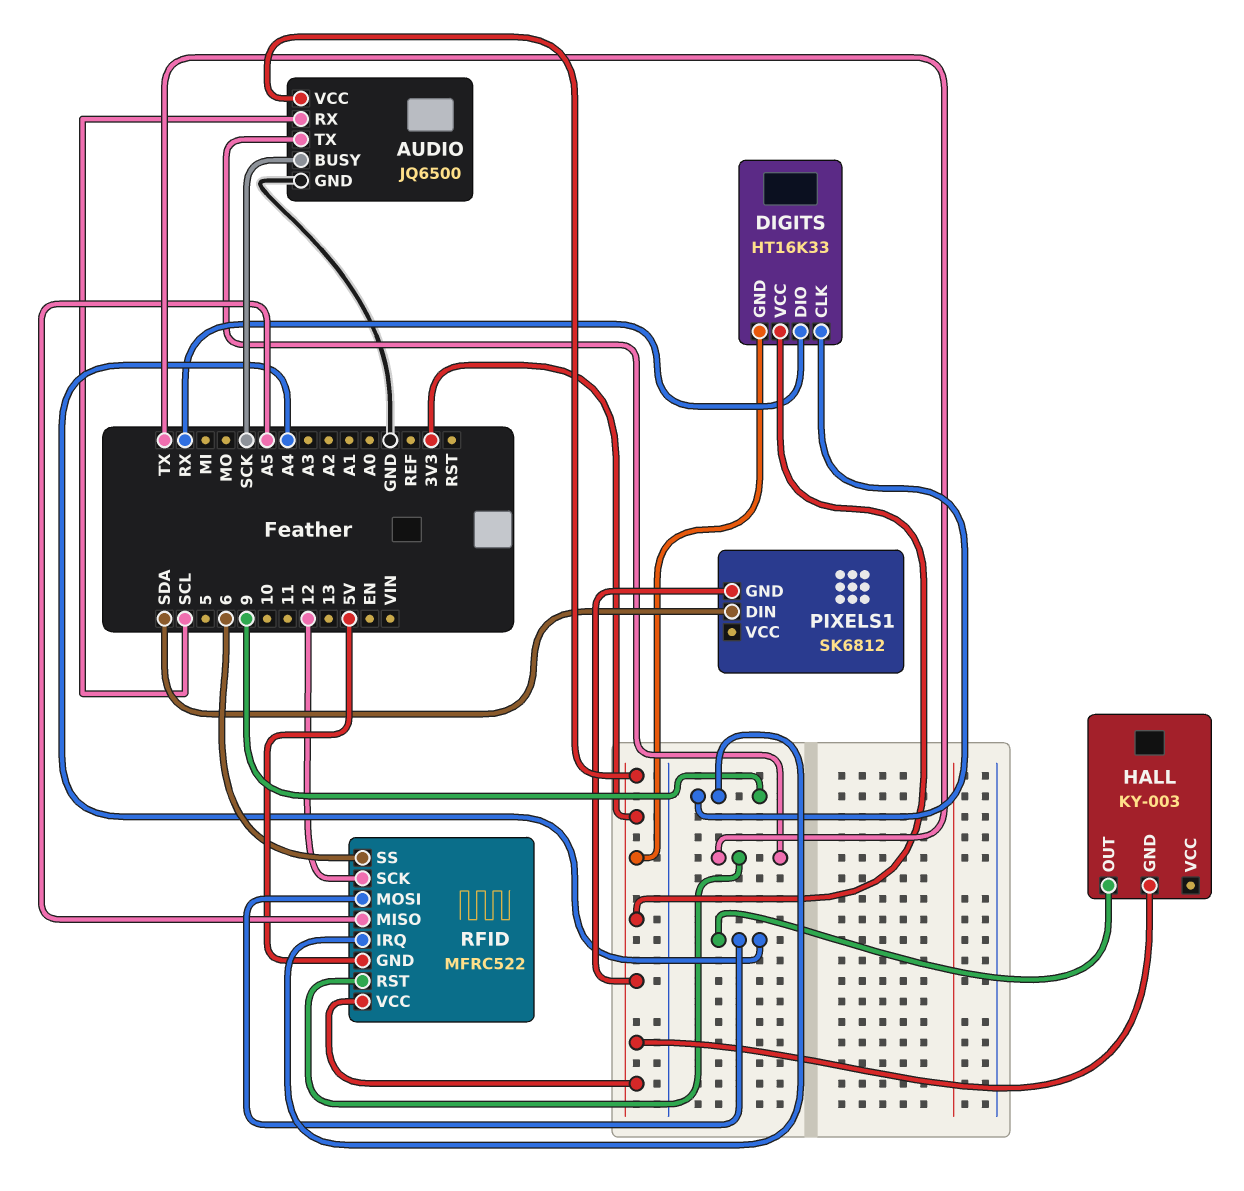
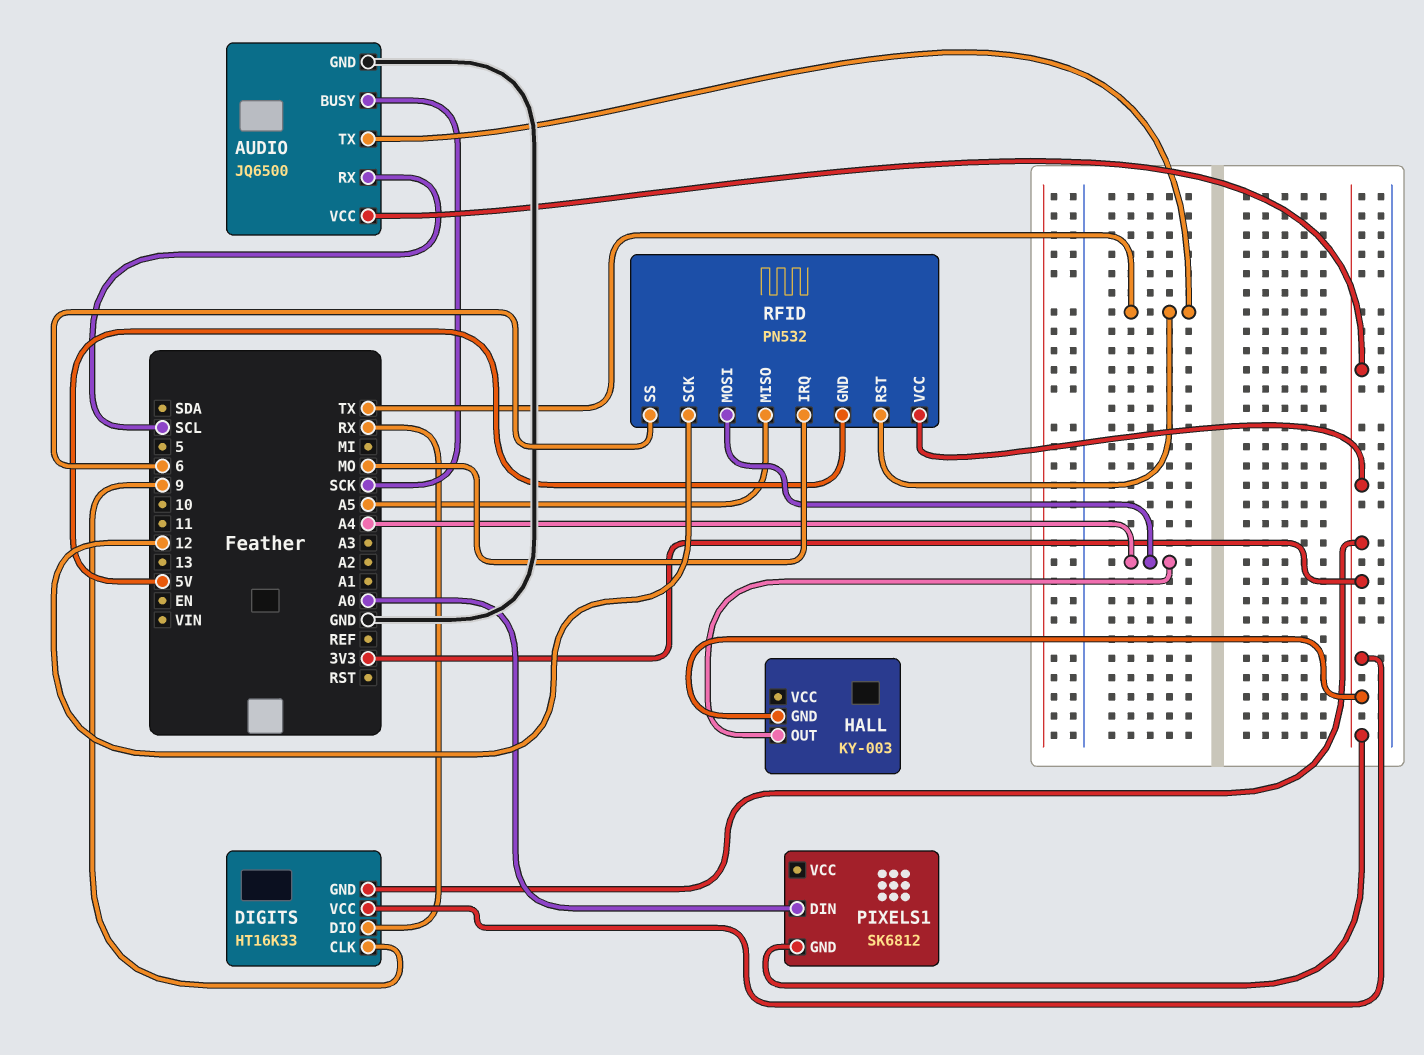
PIXELS1 pin DIN: SDA -> A0
RFID: MFRC522 -> PN532
RFID pin IRQ: 9 -> MO

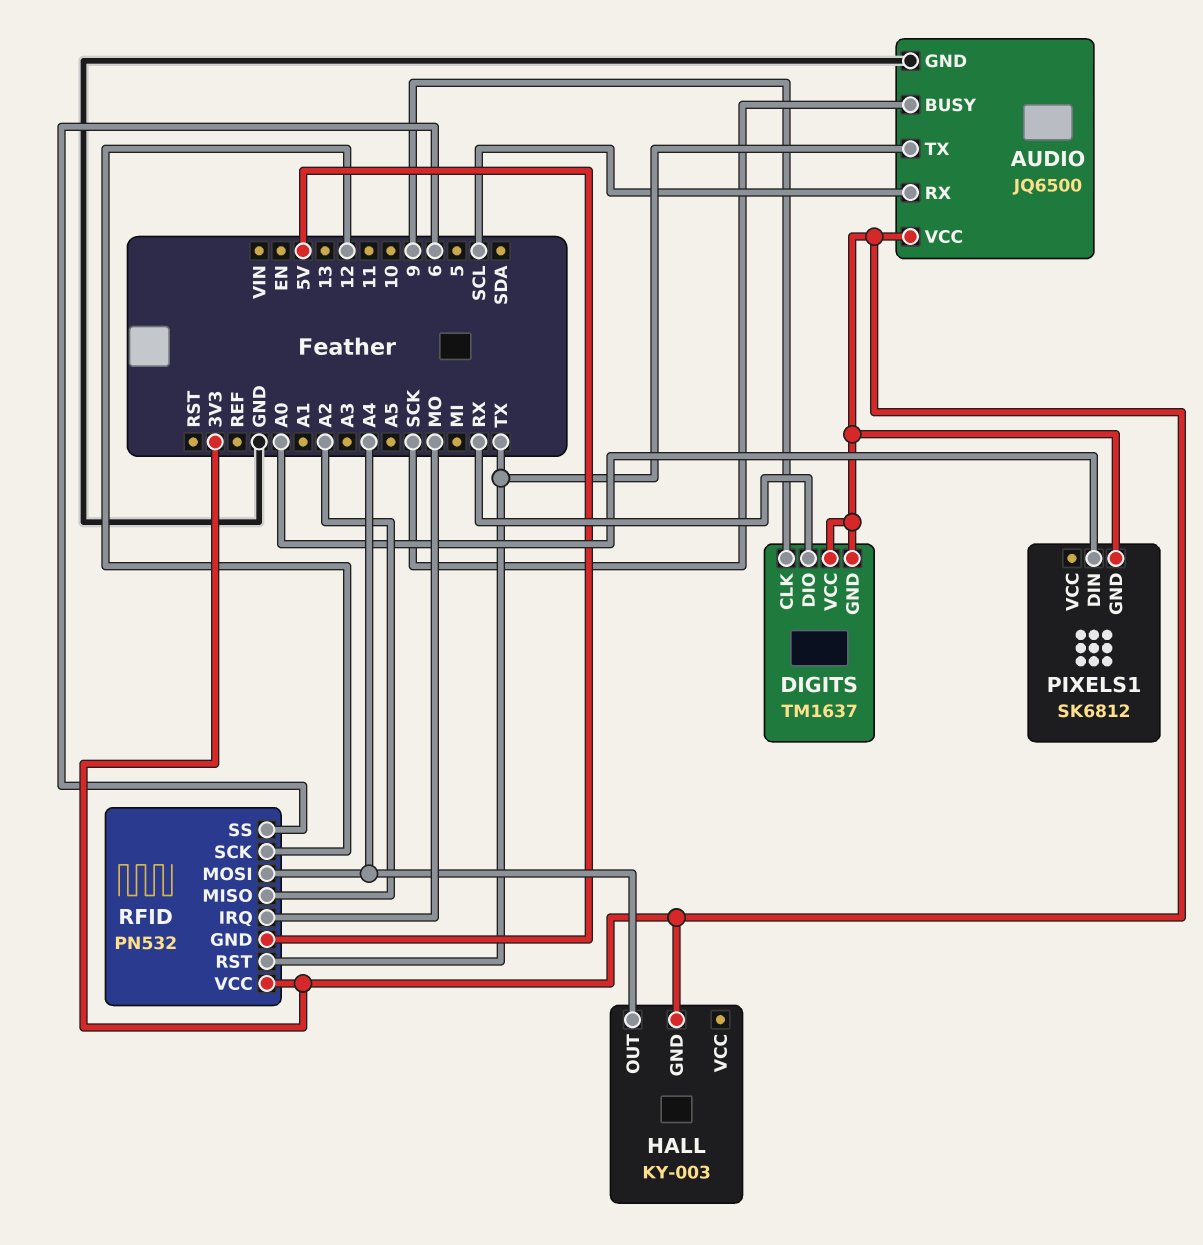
DIGITS: HT16K33 -> TM1637
RFID pin MISO: A5 -> A2

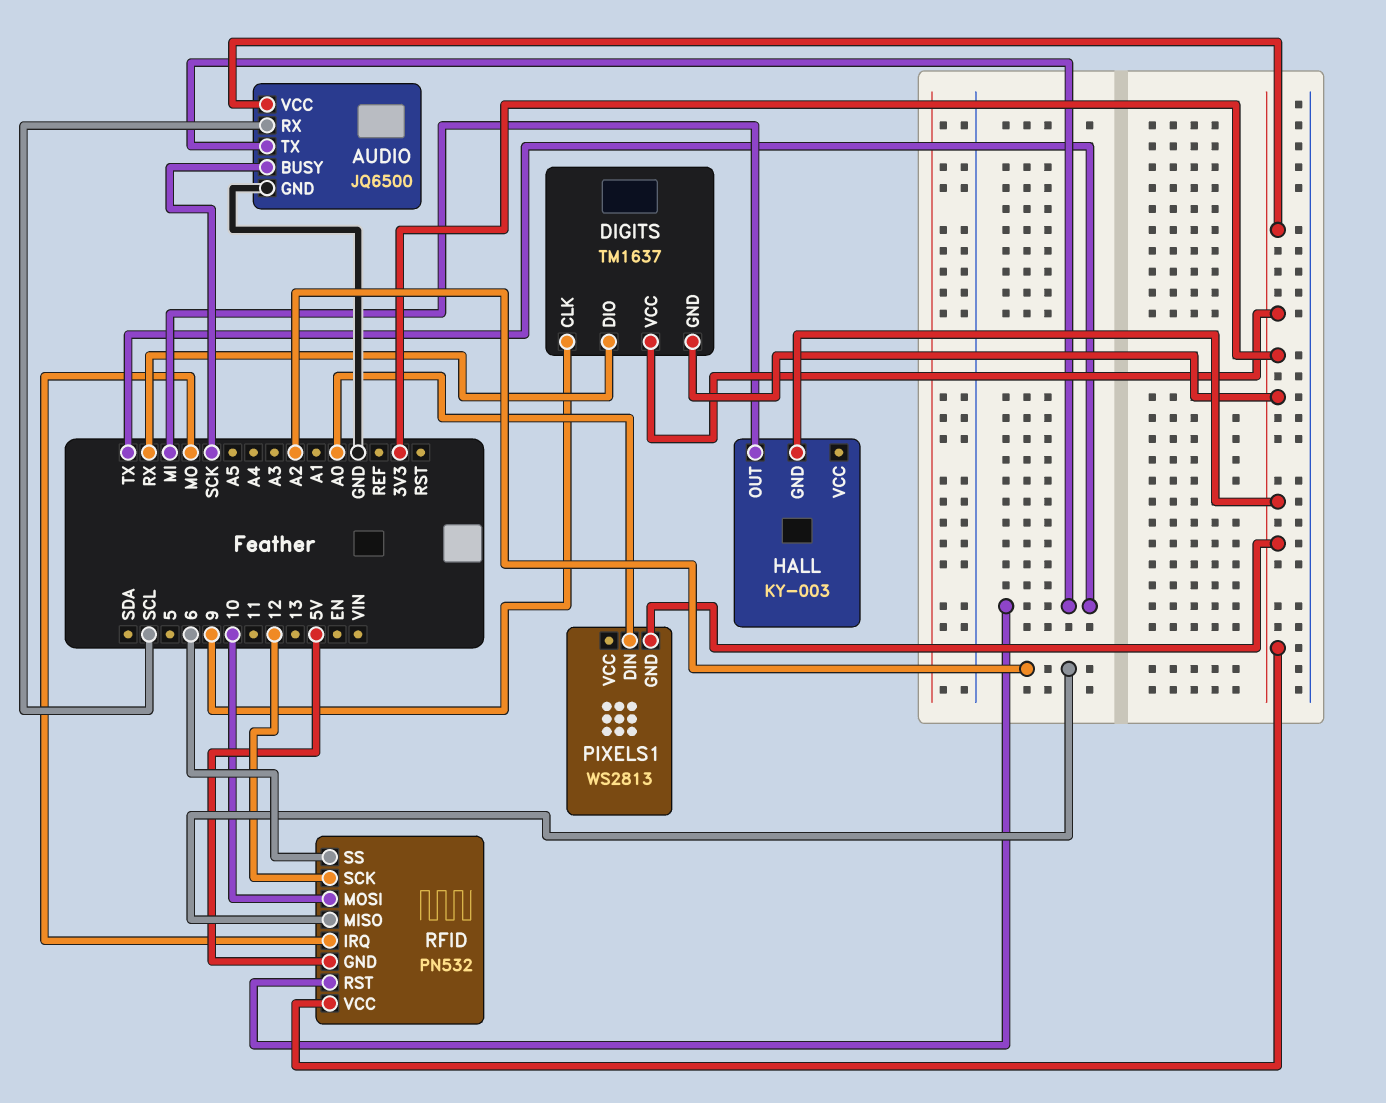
HALL pin OUT: A4 -> MI
PIXELS1: SK6812 -> WS2813
RFID pin MOSI: A4 -> 10

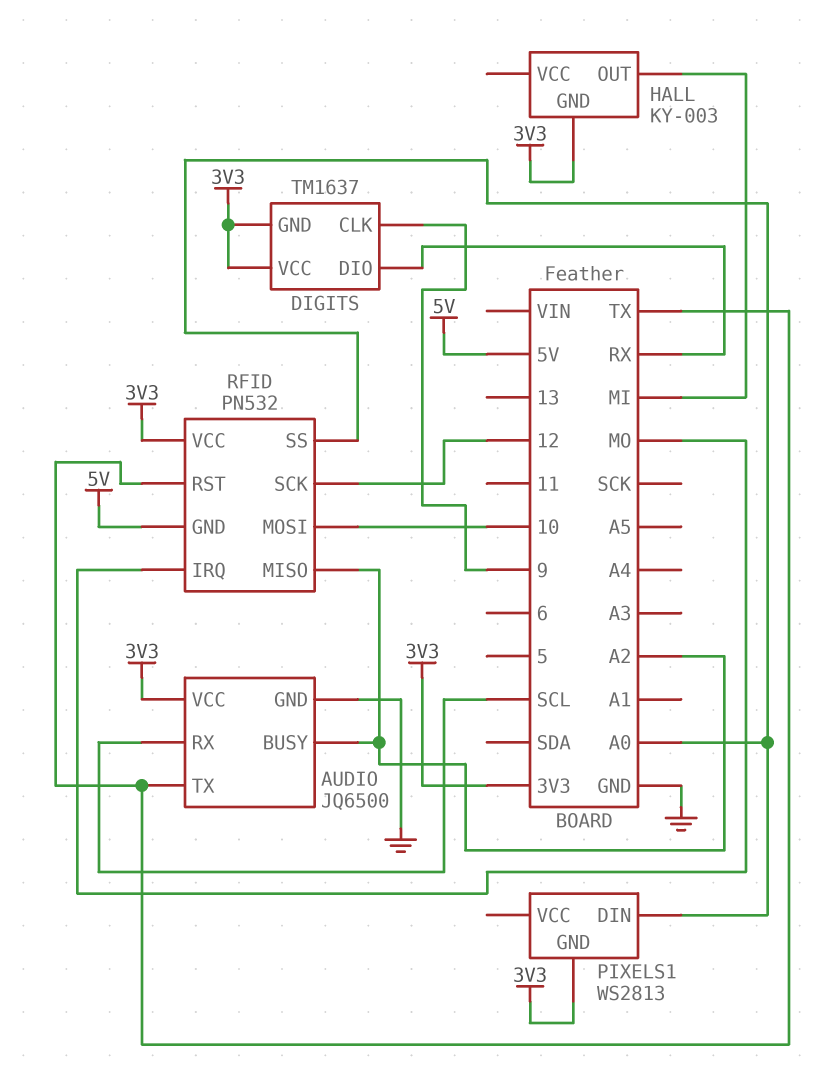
AUDIO pin BUSY: SCK -> A2
RFID pin SS: 6 -> A0

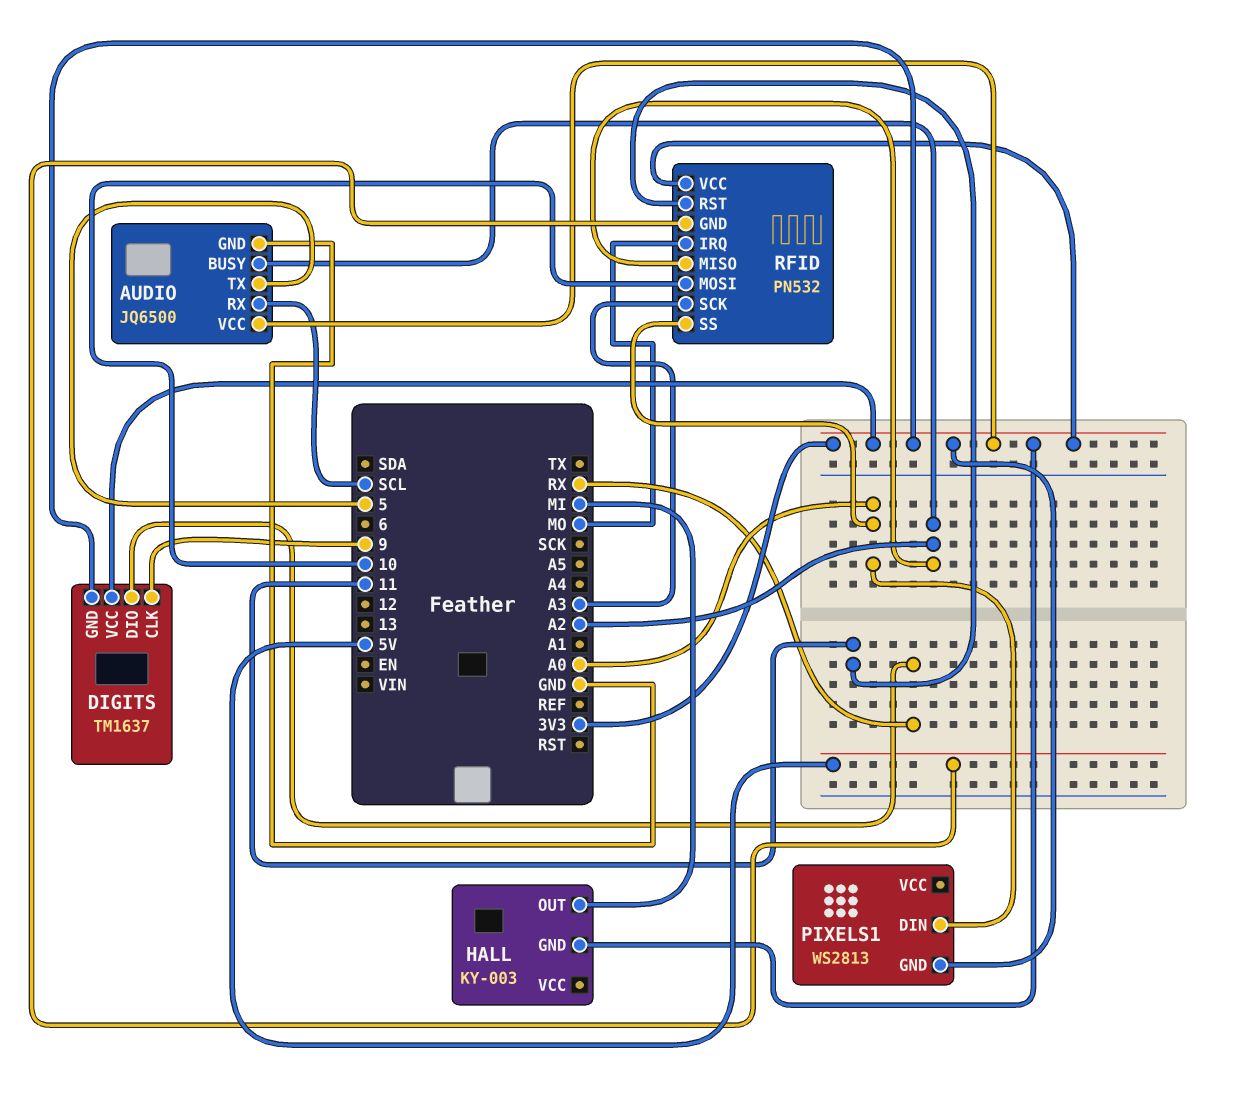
AUDIO pin TX: TX -> 5
RFID pin RST: TX -> 11
RFID pin SCK: 12 -> A3

